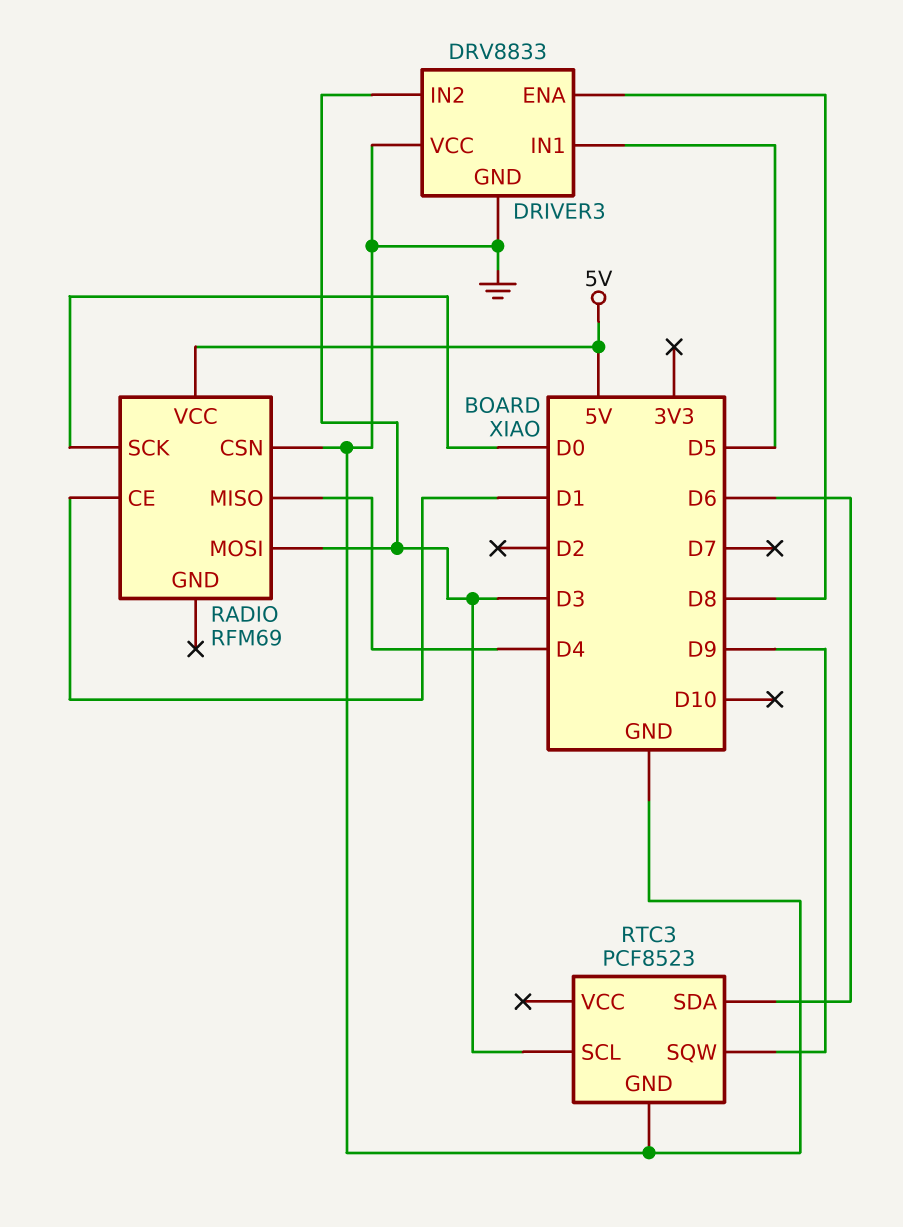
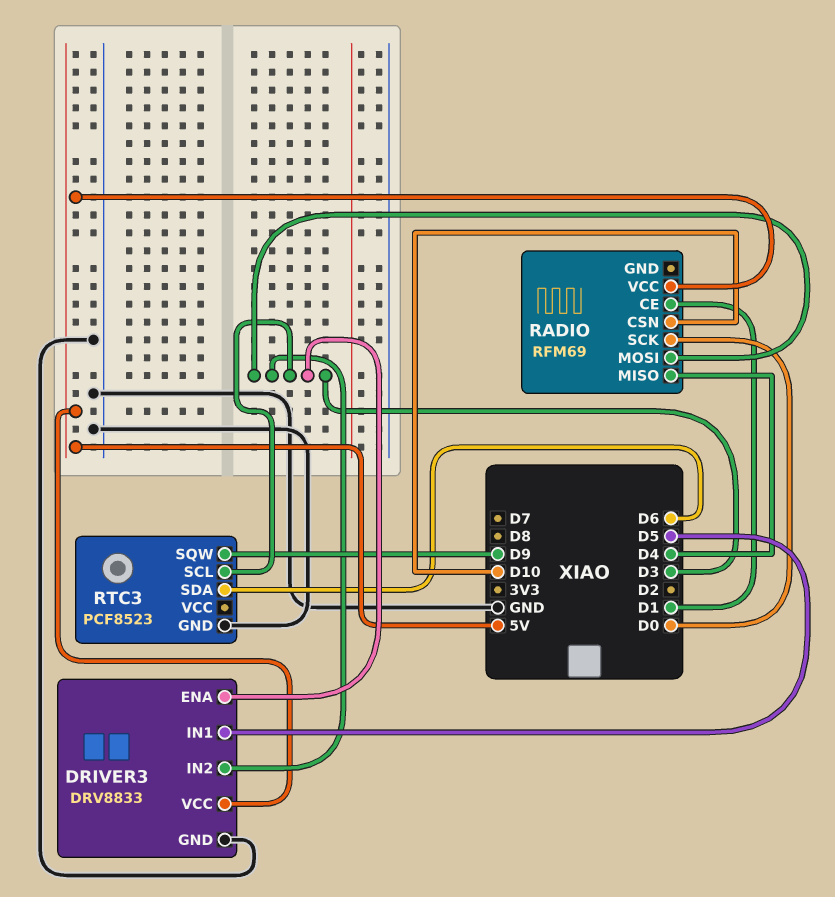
DRIVER3 pin ENA: D8 -> D3
DRIVER3 pin VCC: GND -> 5V
RADIO pin CSN: GND -> D10

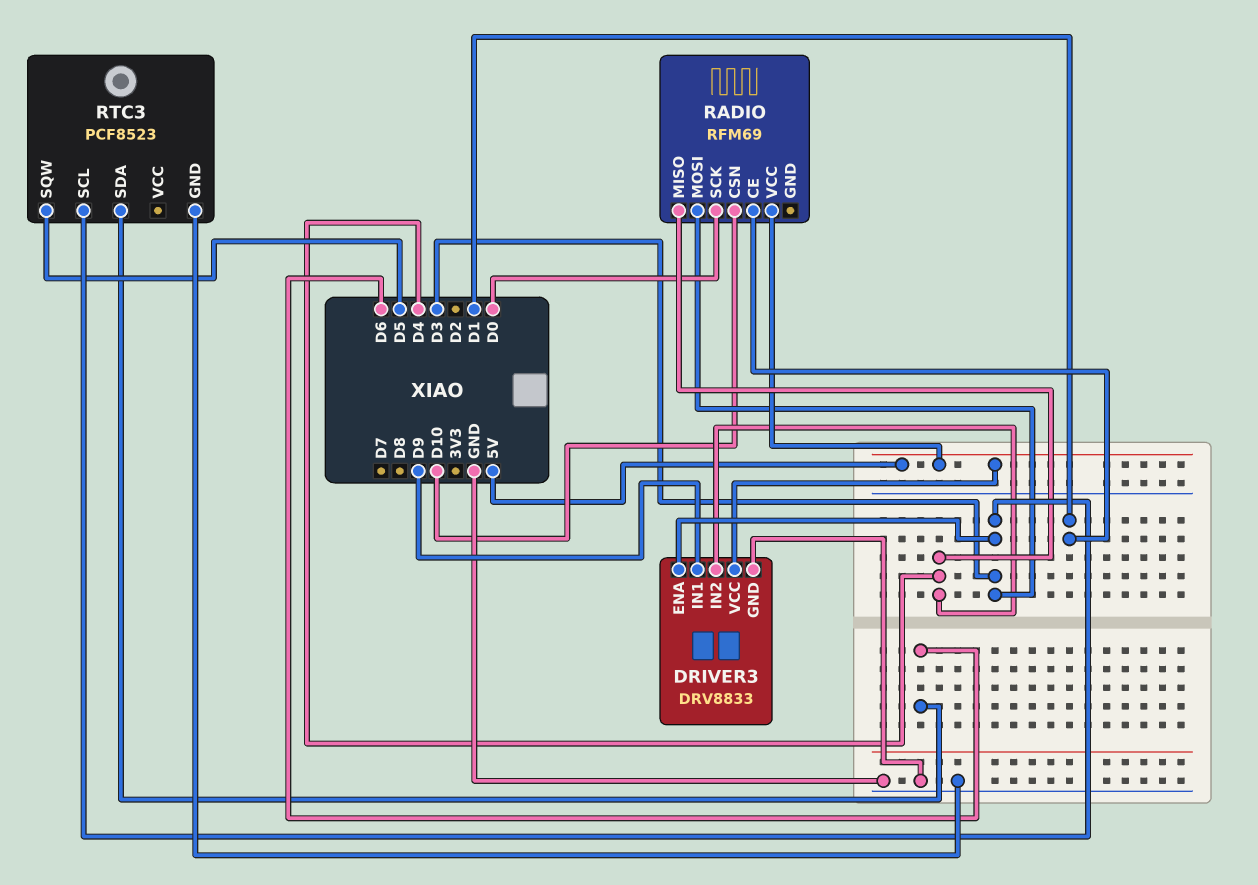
DRIVER3 pin IN1: D5 -> D9
DRIVER3 pin IN2: D3 -> D4
RTC3 pin SQW: D9 -> D5

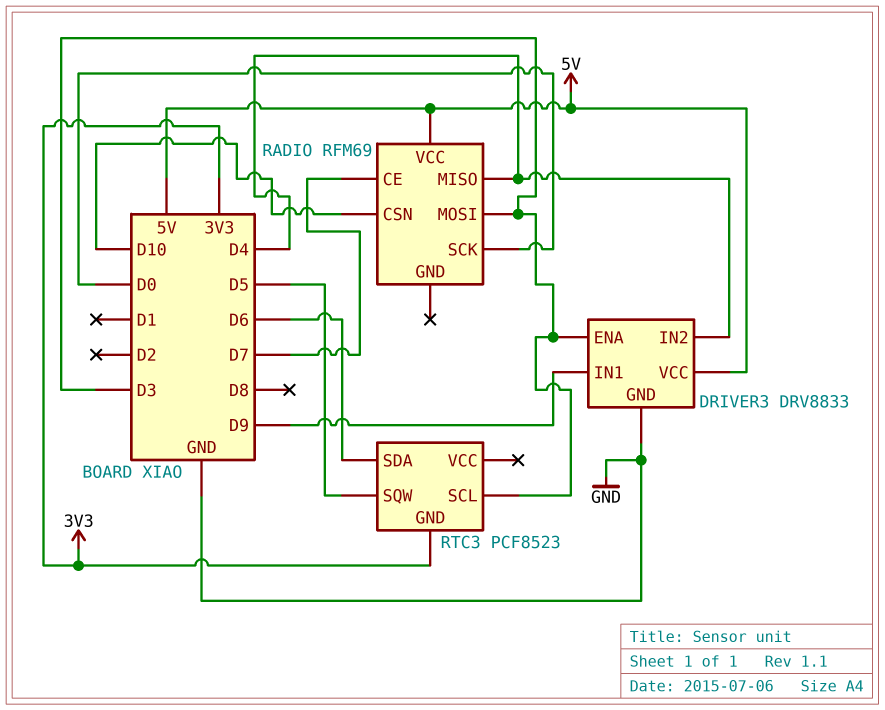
RADIO pin CE: D1 -> D7
RTC3 pin GND: GND -> 3V3

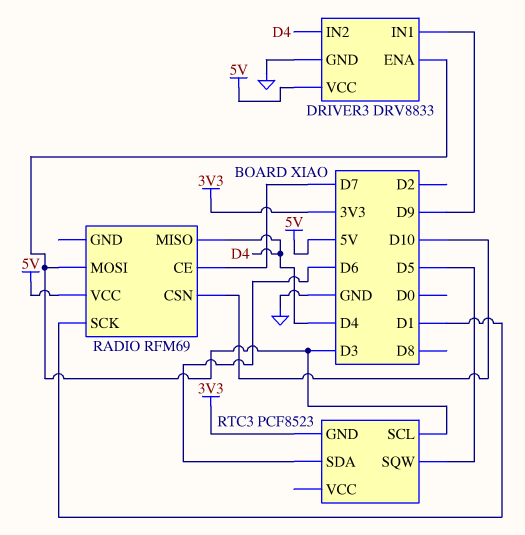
RADIO pin SCK: D0 -> D1

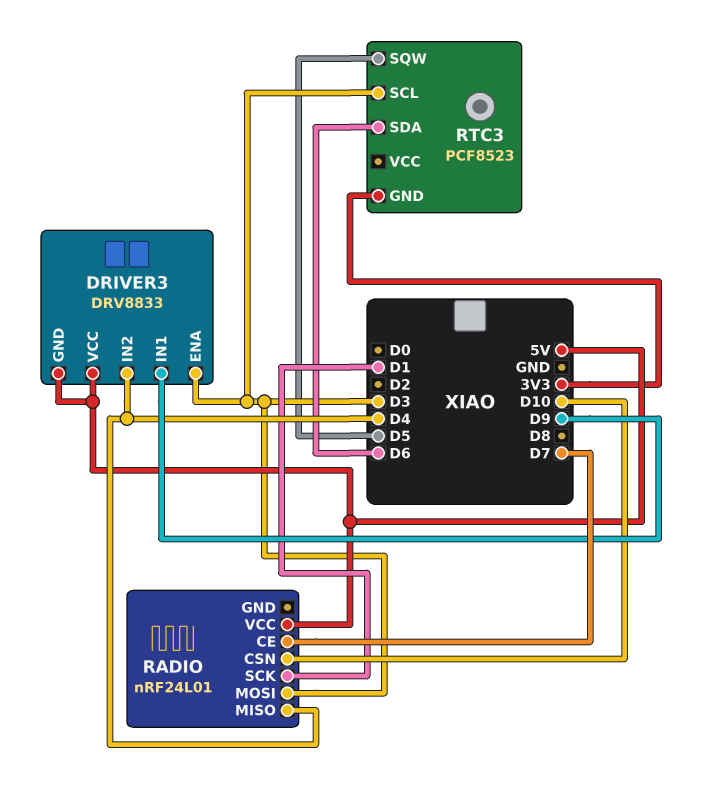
DRIVER3 pin GND: GND -> 5V
RADIO: RFM69 -> nRF24L01

